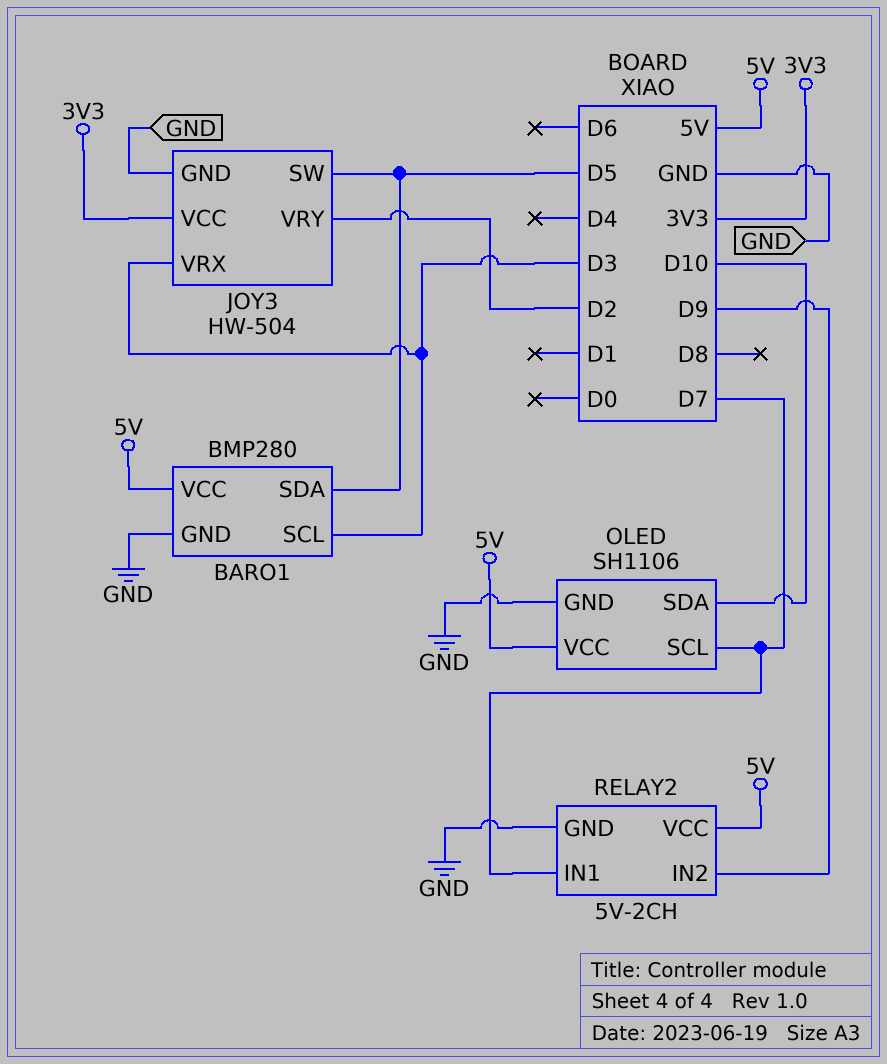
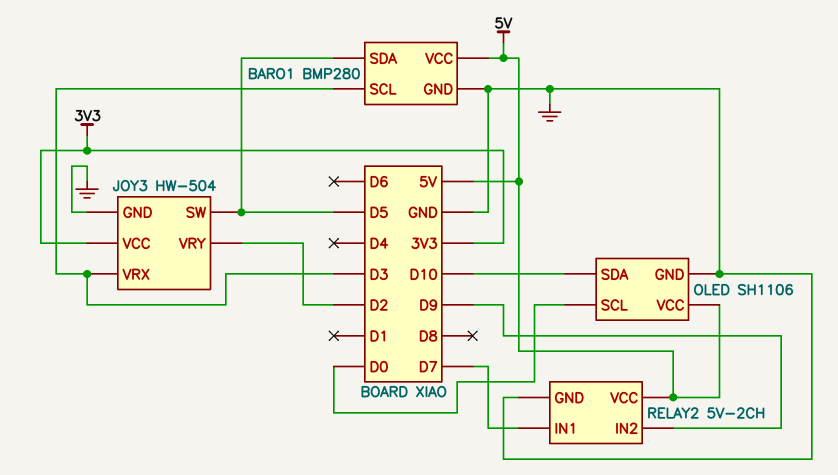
OLED pin SCL: D7 -> D0

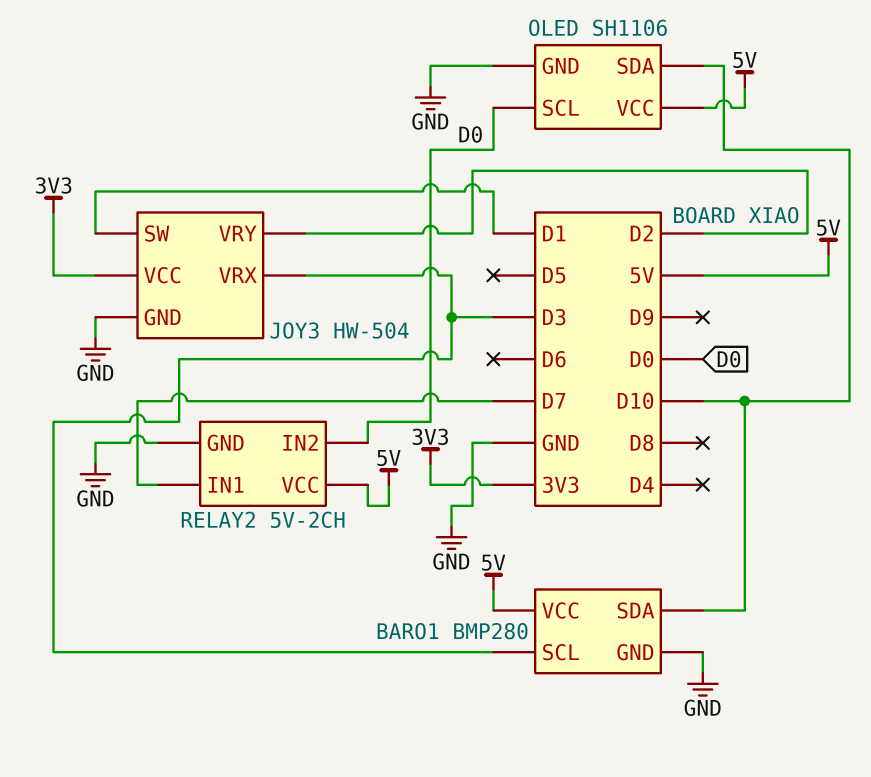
BARO1 pin SDA: D5 -> D10
JOY3 pin SW: D5 -> D1
RELAY2 pin IN2: D9 -> D0

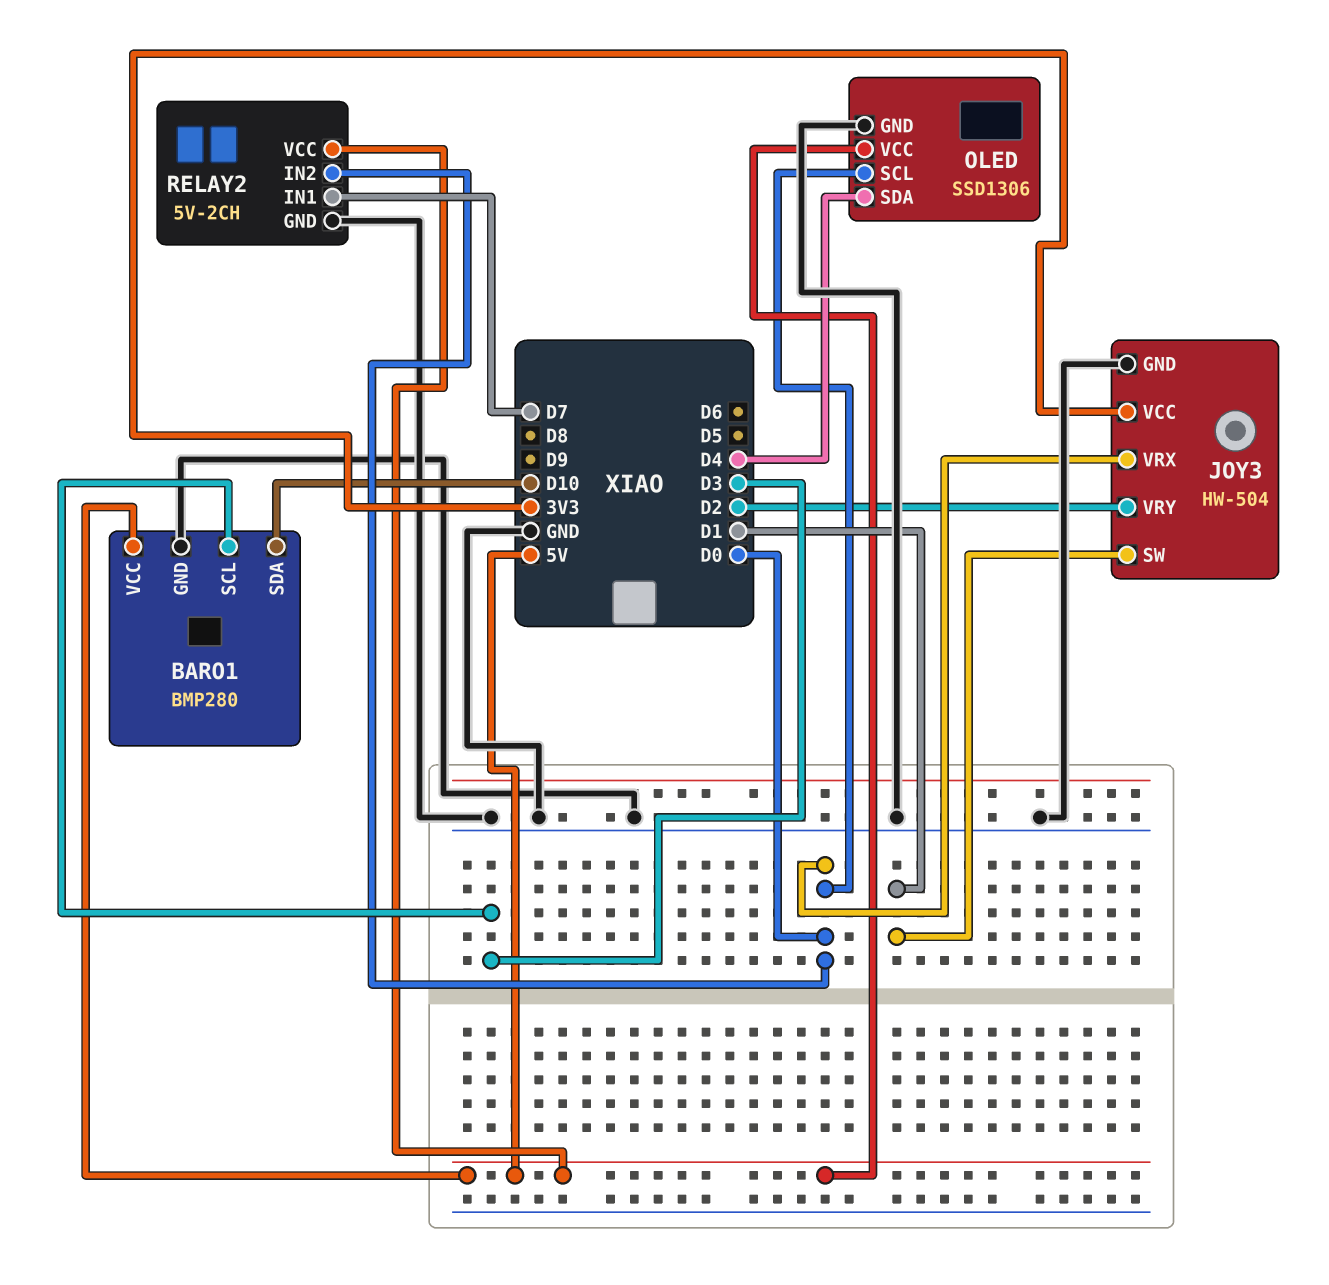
JOY3 pin VRX: D3 -> D0
OLED: SH1106 -> SSD1306
OLED pin SDA: D10 -> D4

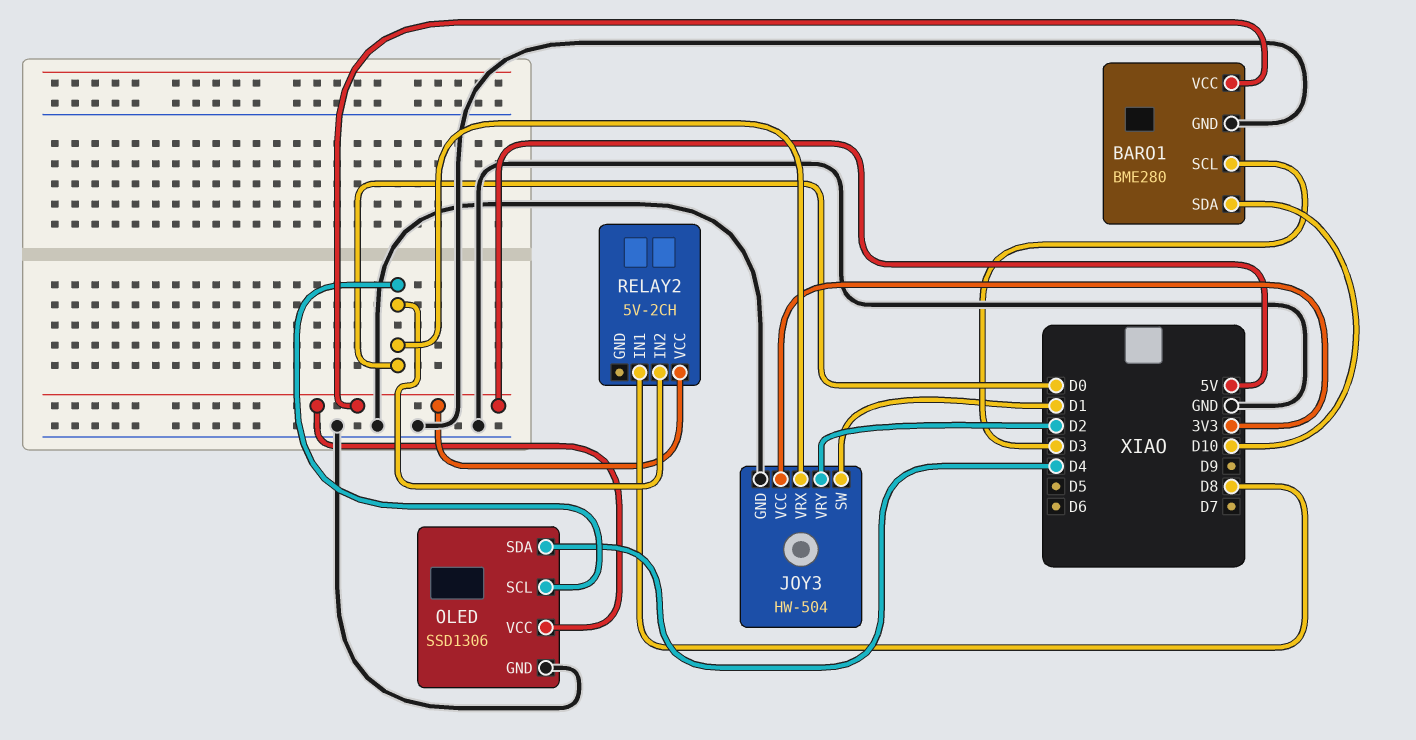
BARO1: BMP280 -> BME280
RELAY2 pin GND: GND -> none
RELAY2 pin IN1: D7 -> D8

